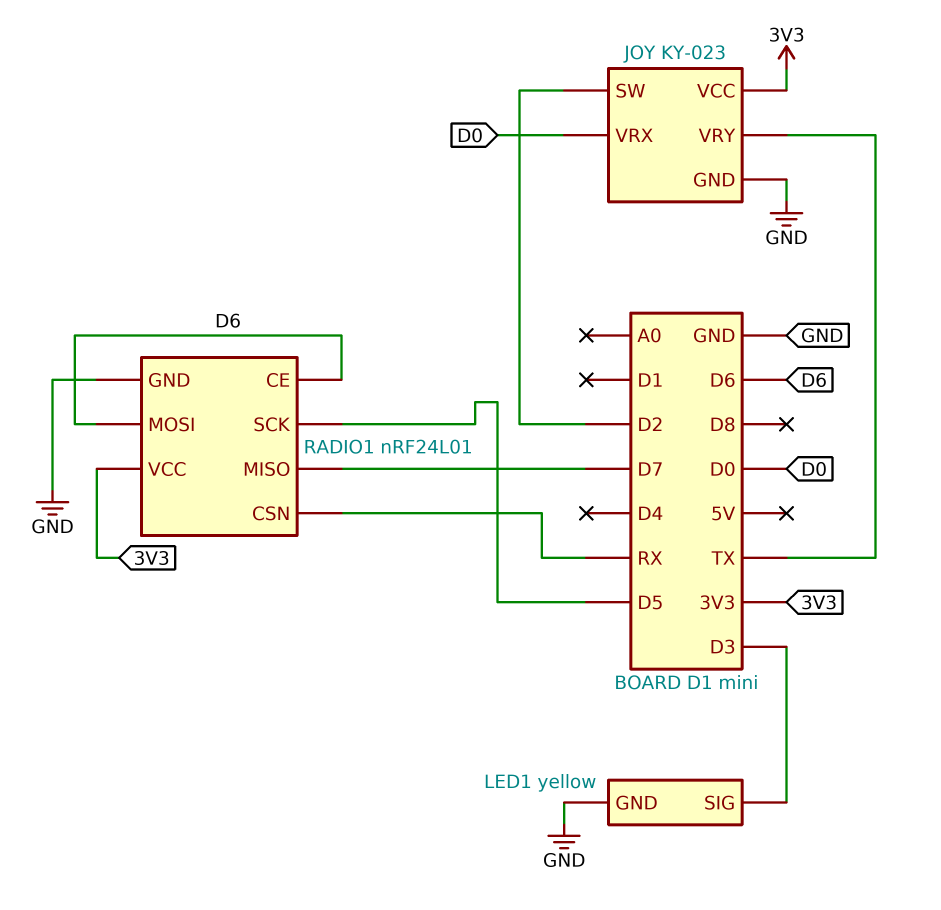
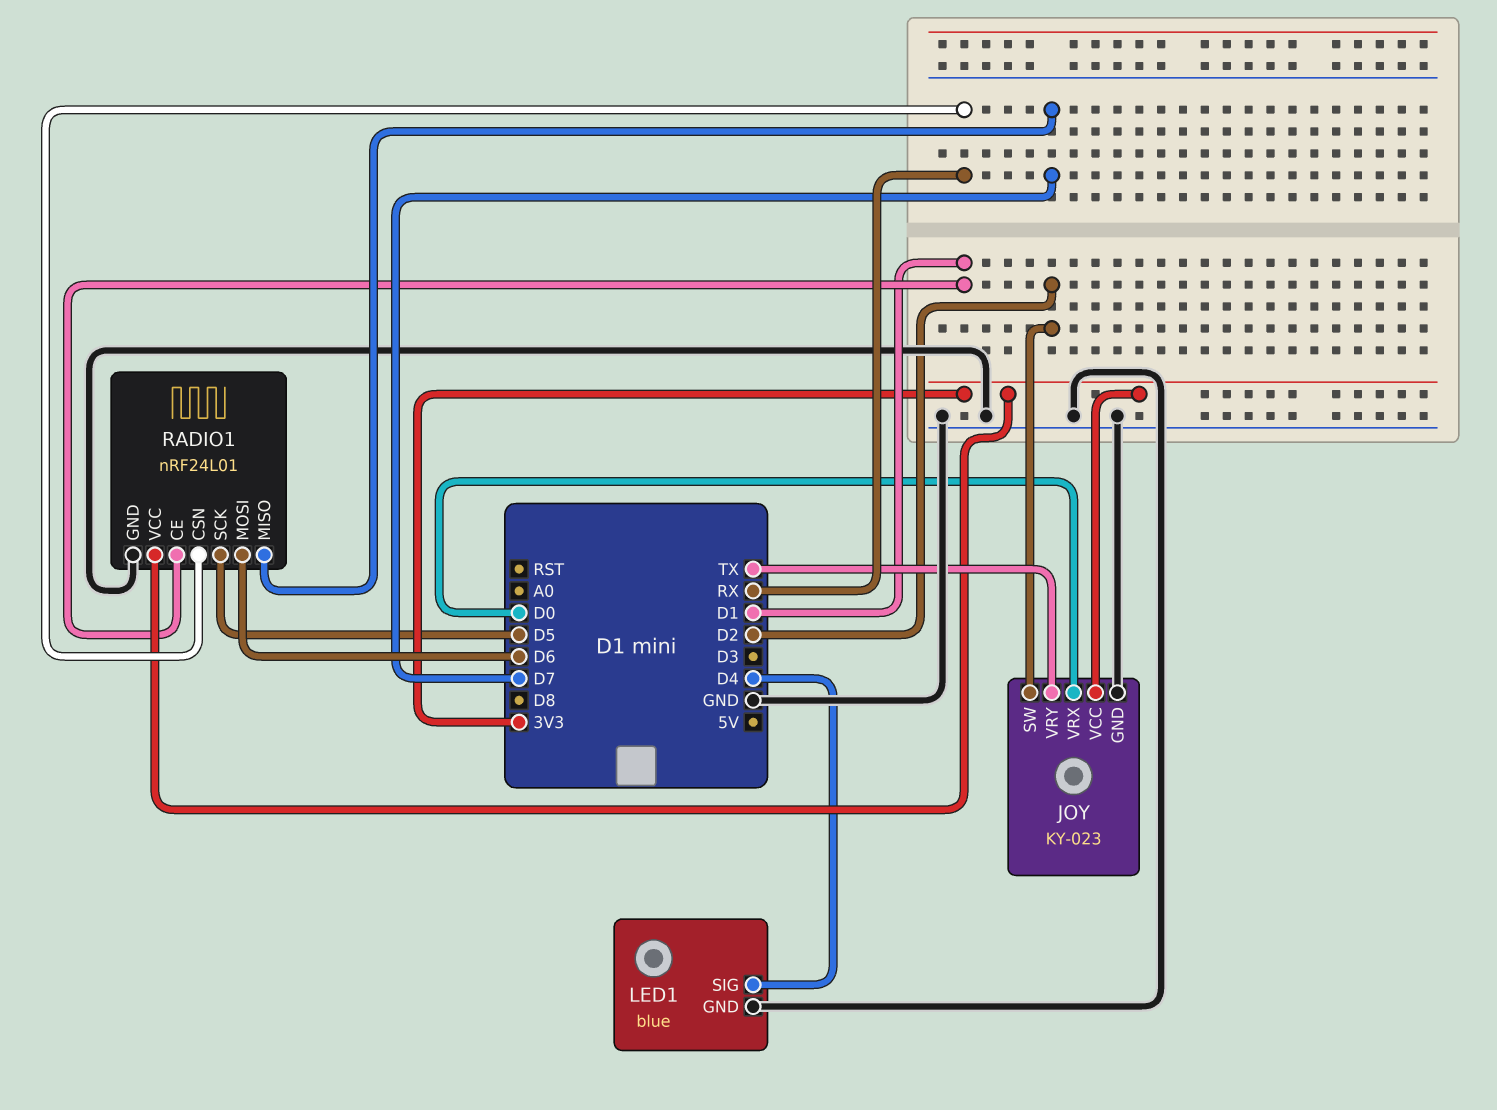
LED1: yellow -> blue
LED1 pin SIG: D3 -> D4
RADIO1 pin CE: D6 -> D1

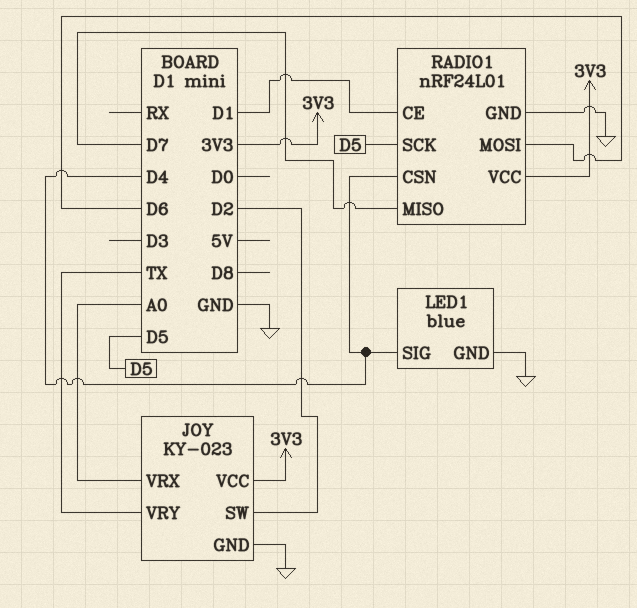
JOY pin VRX: D0 -> A0
RADIO1 pin CSN: RX -> D4

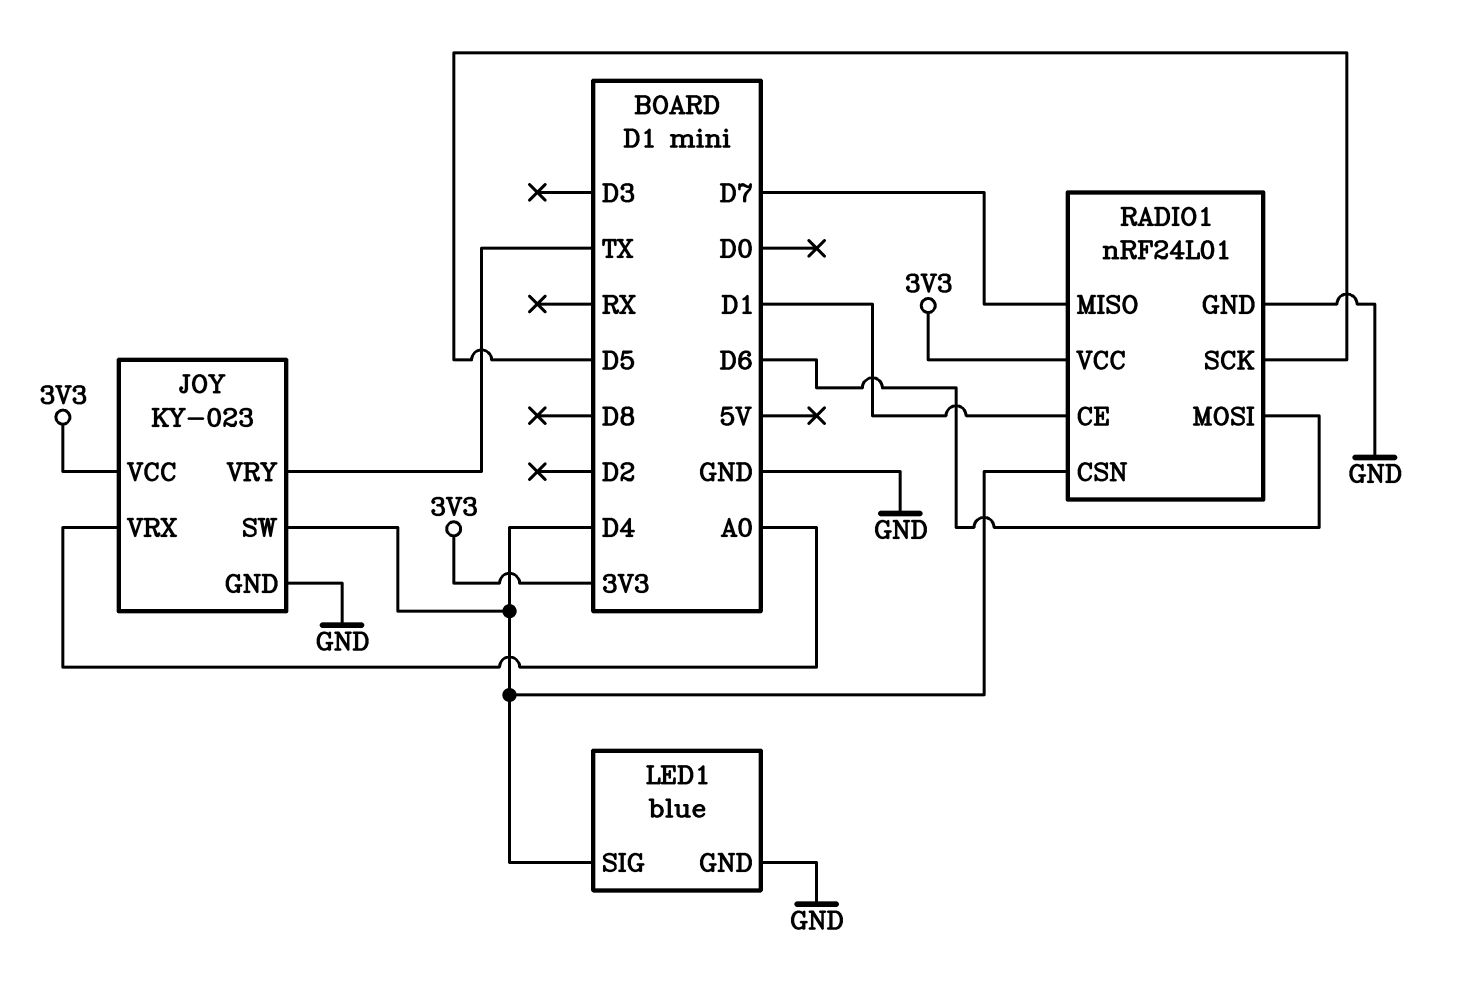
JOY pin SW: D2 -> D4

